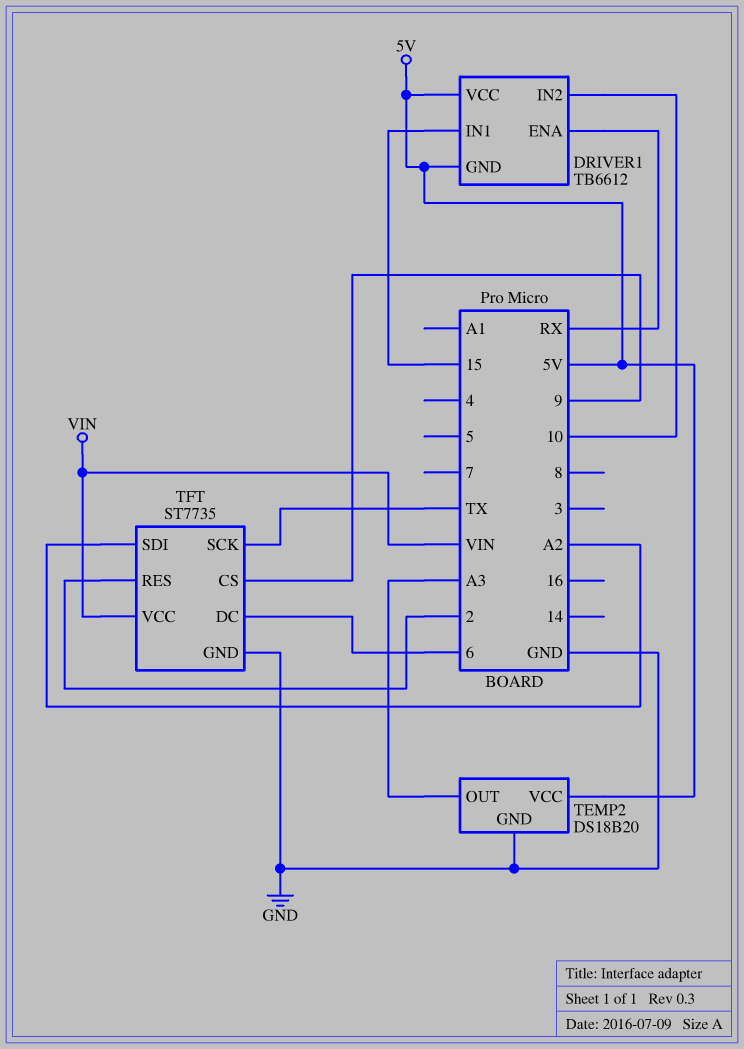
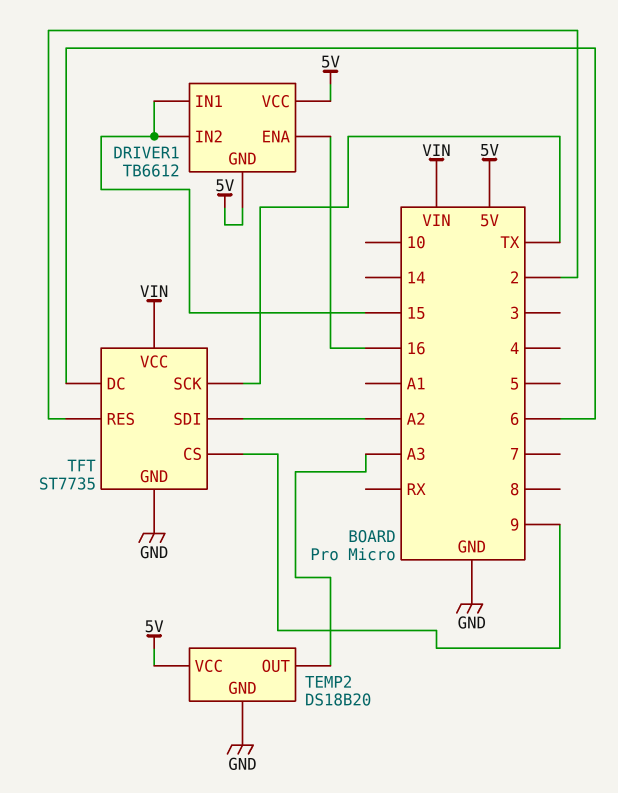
DRIVER1 pin ENA: RX -> 16
DRIVER1 pin IN2: 10 -> 15

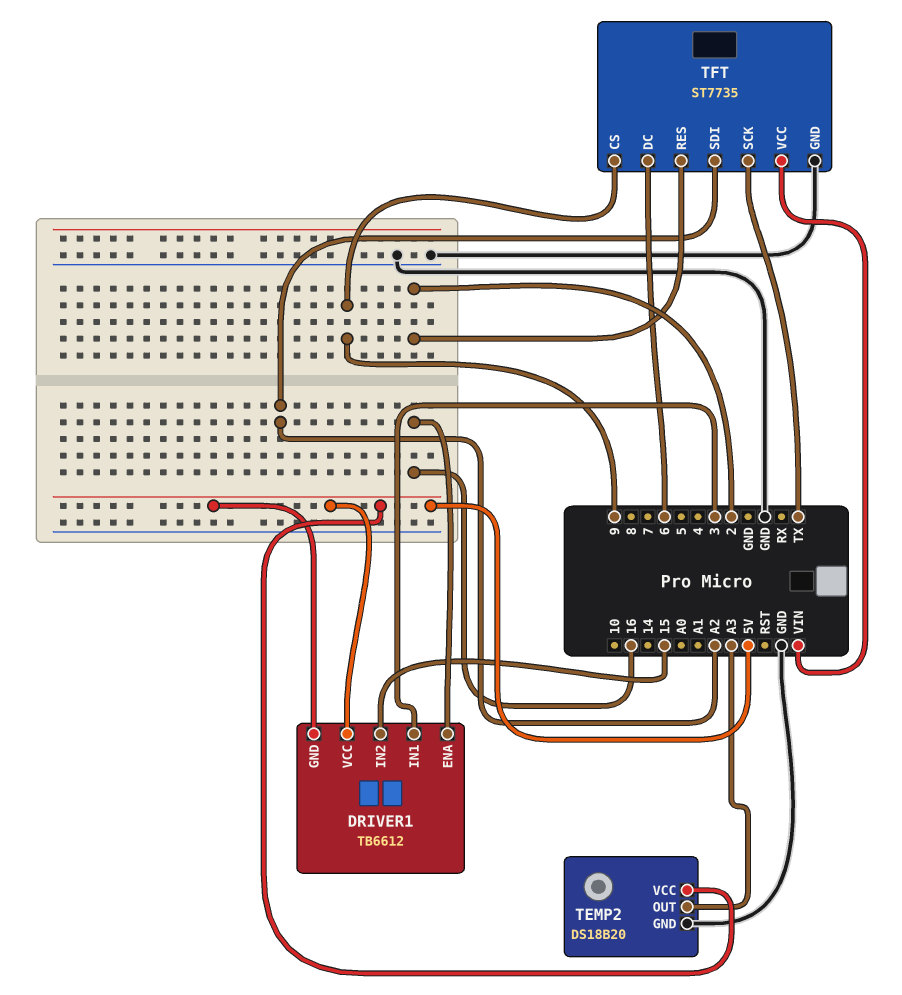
DRIVER1 pin IN1: 15 -> 3

